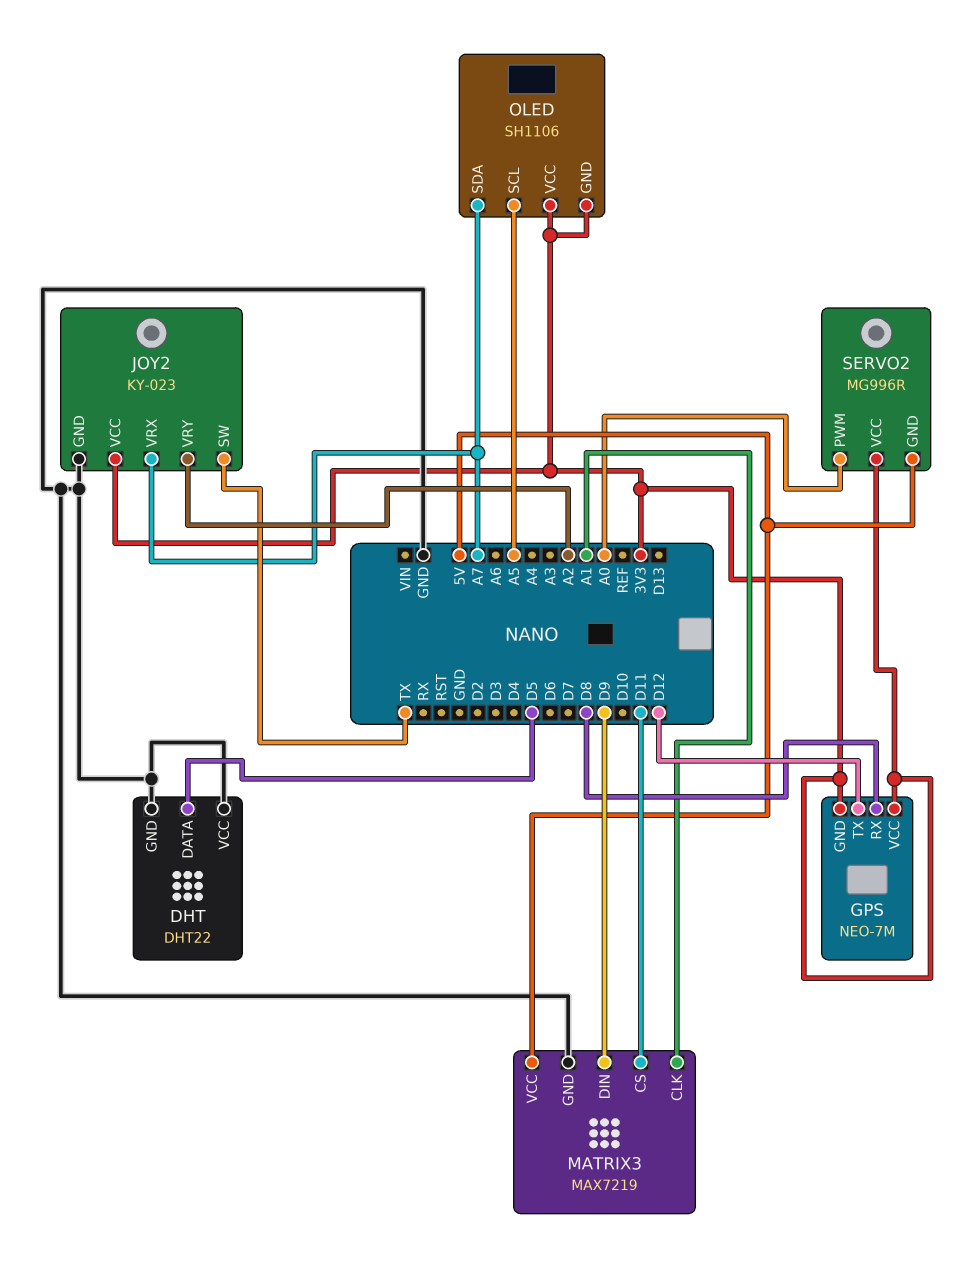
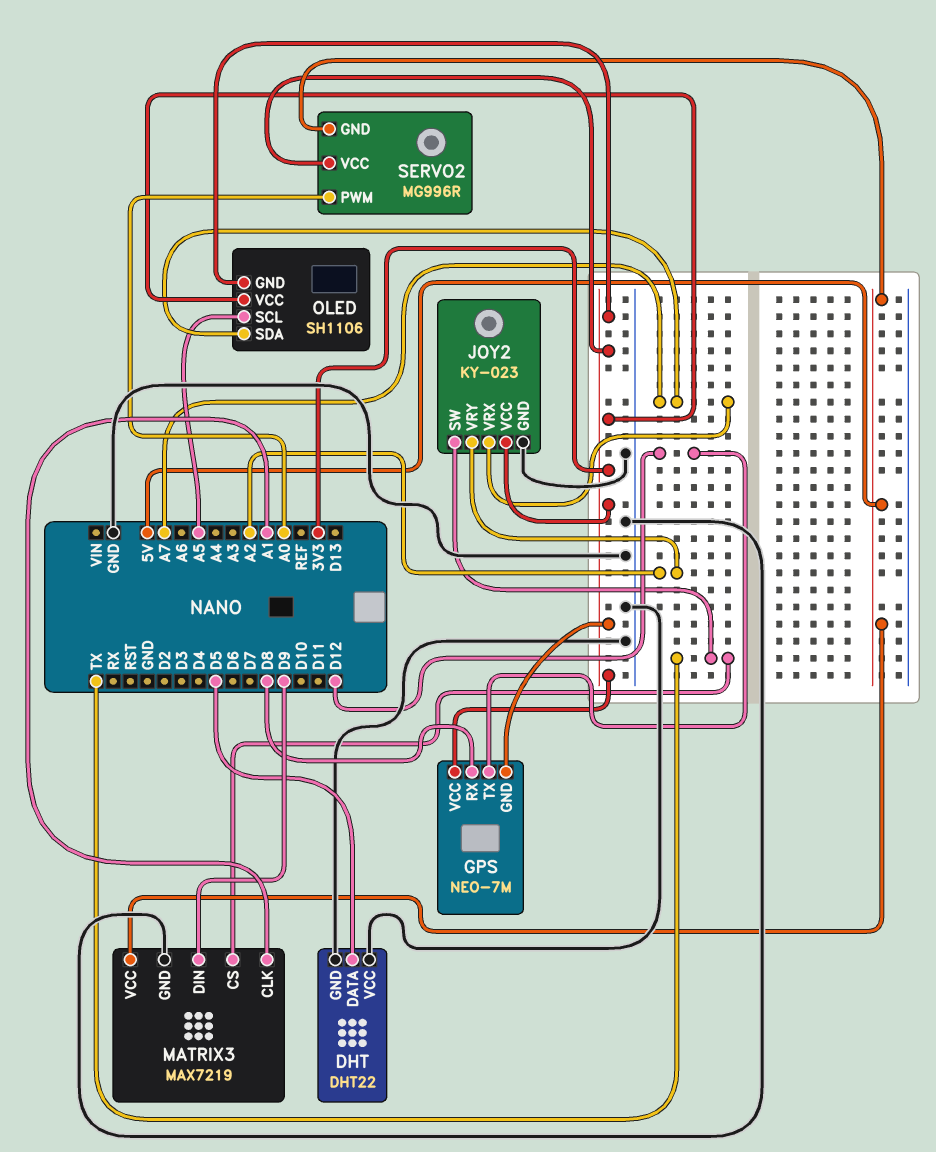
MATRIX3 pin CS: D11 -> TX

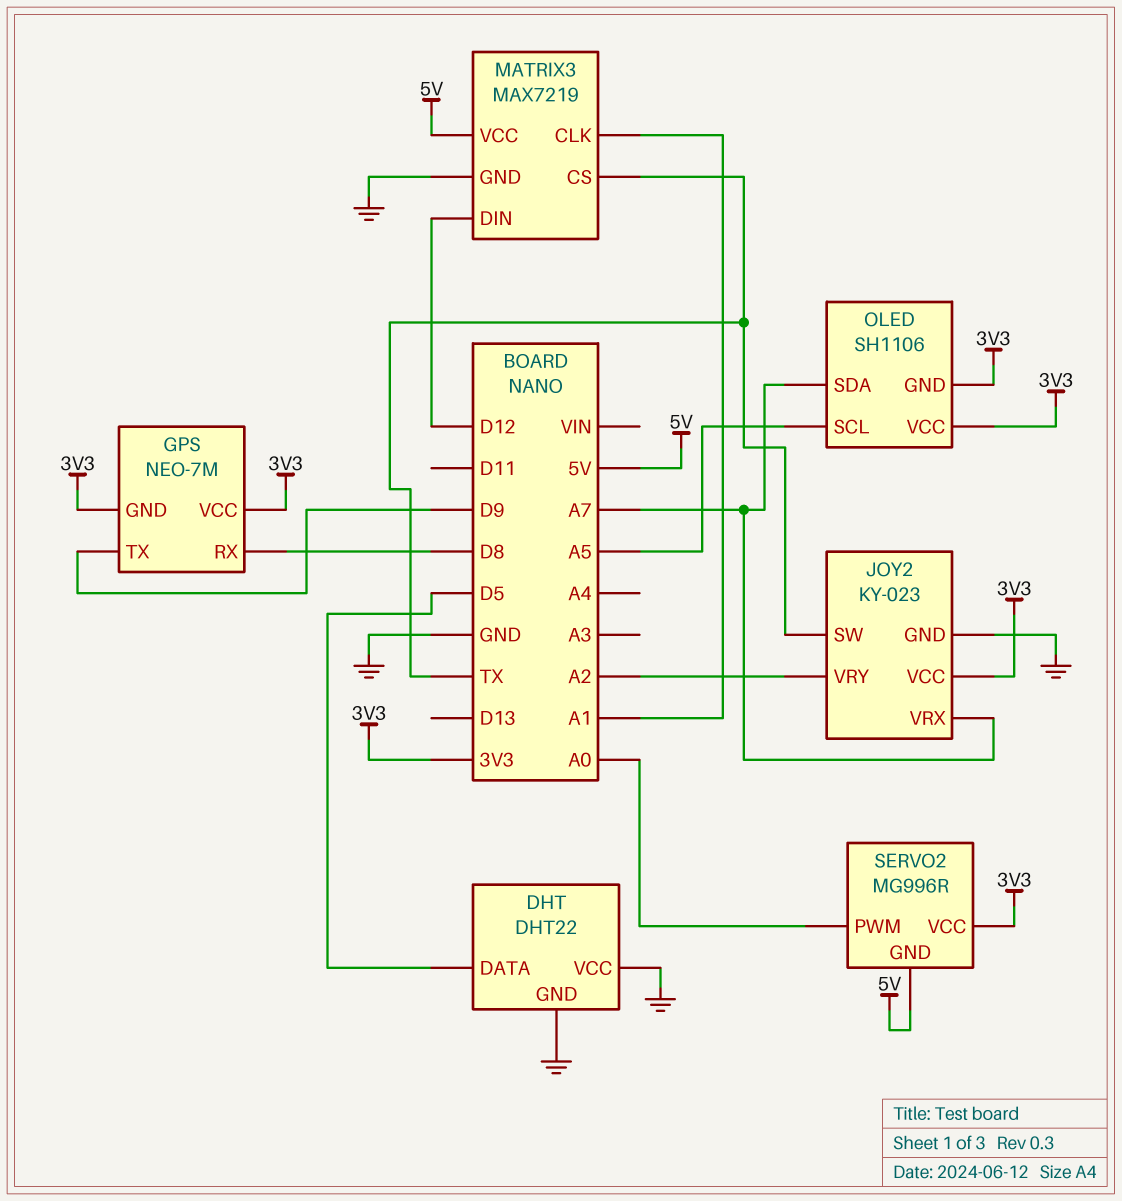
GPS pin TX: D12 -> D9
MATRIX3 pin DIN: D9 -> D12

